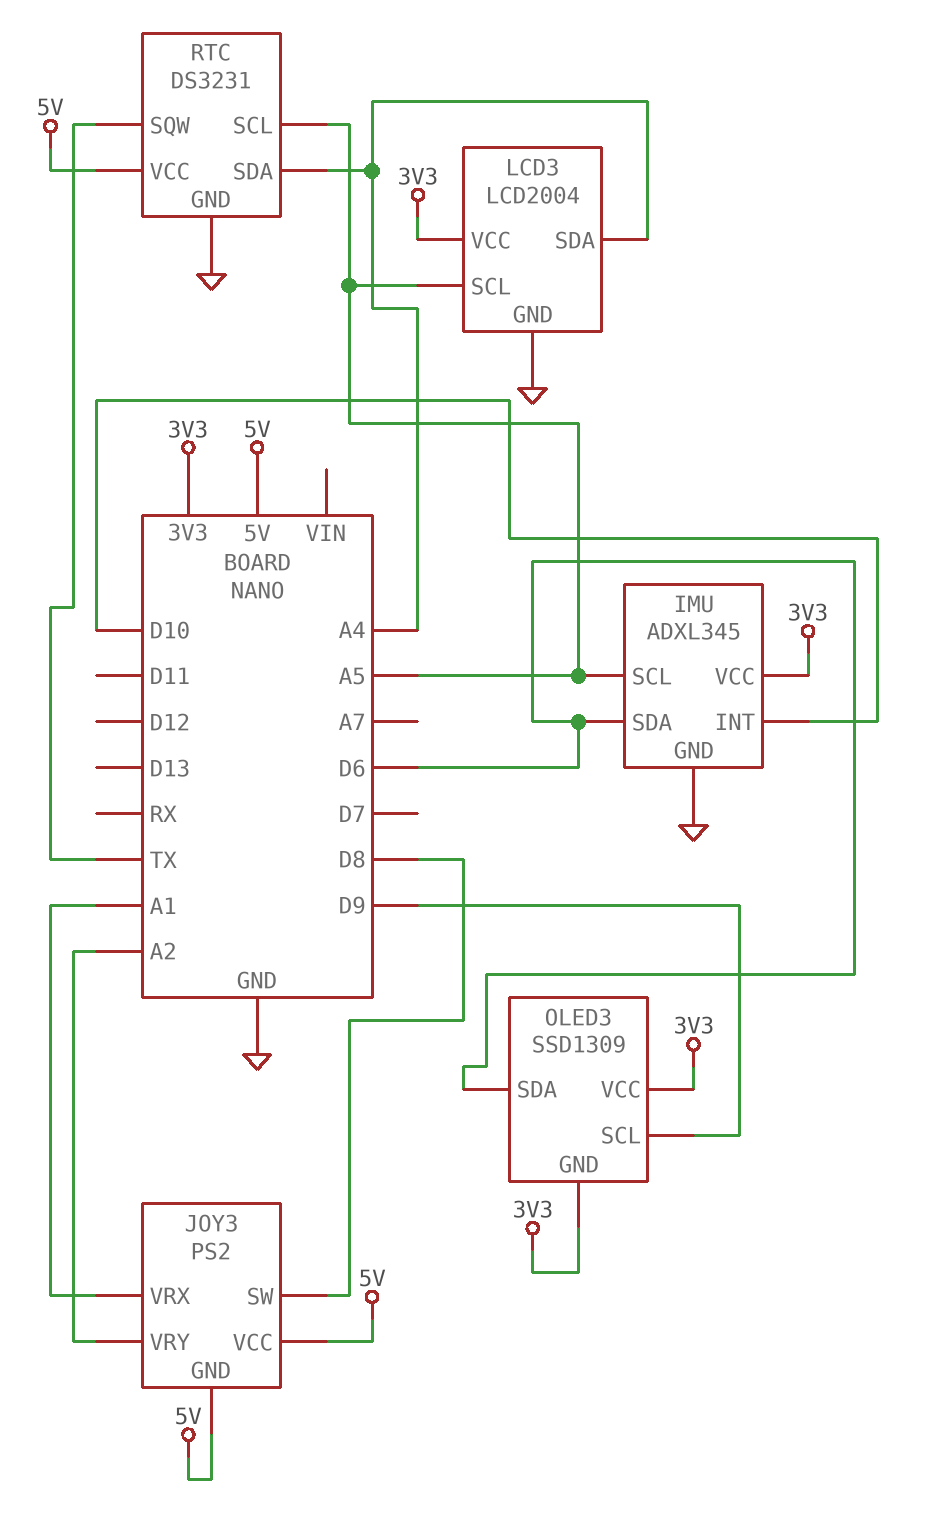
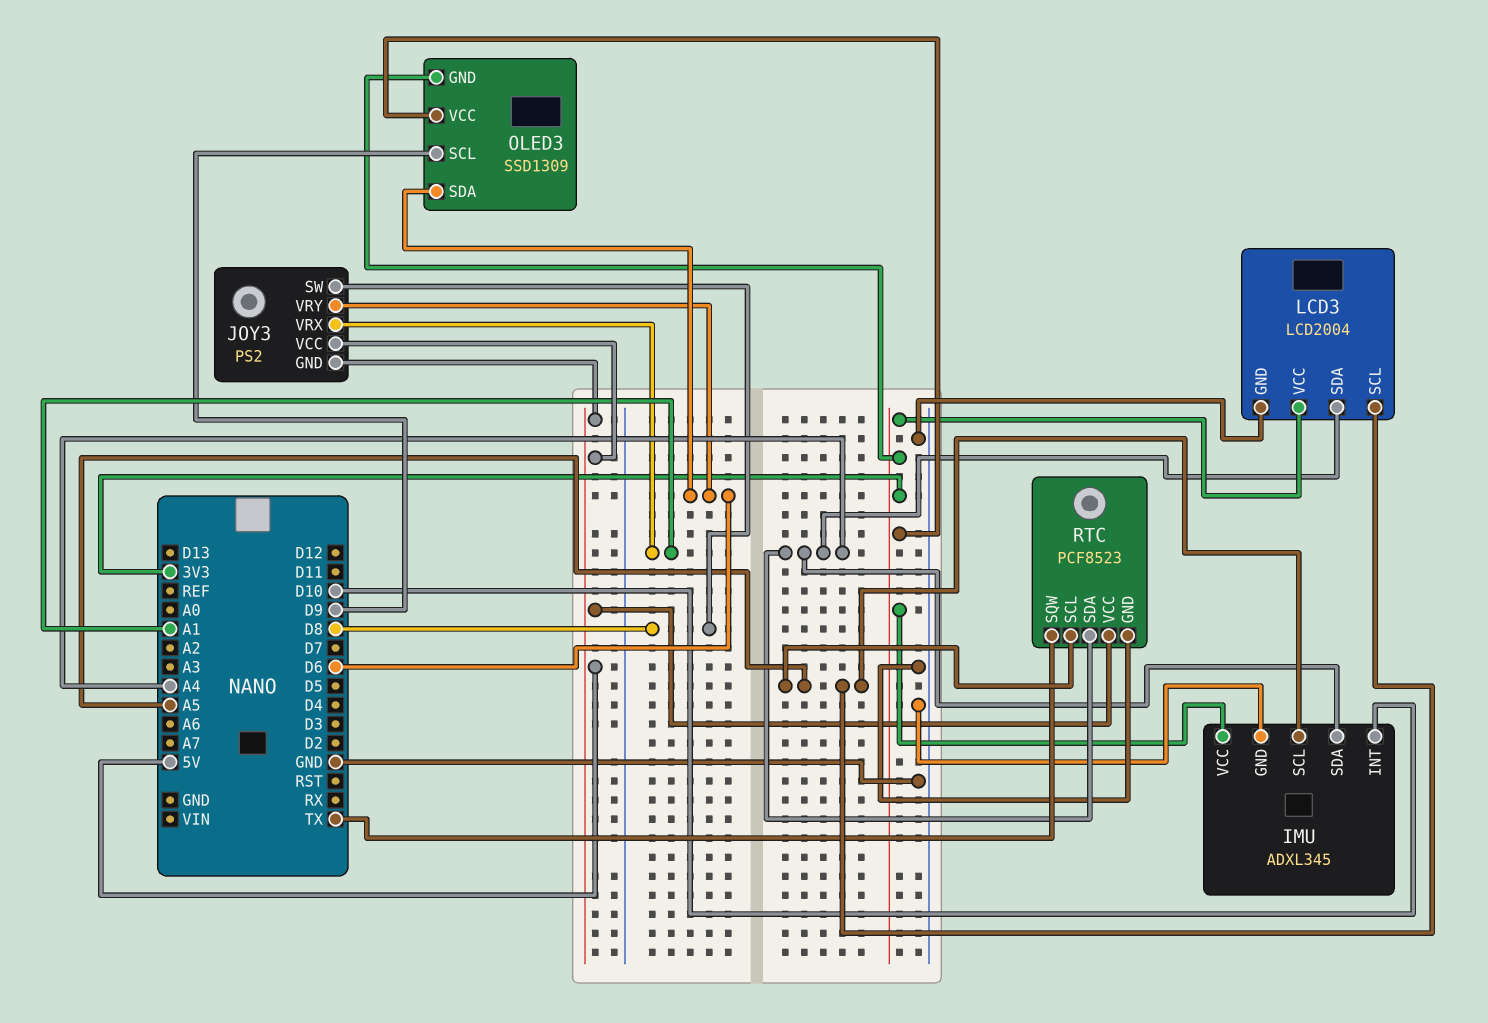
IMU pin SDA: D6 -> A4
JOY3 pin VRY: A2 -> D6
RTC: DS3231 -> PCF8523

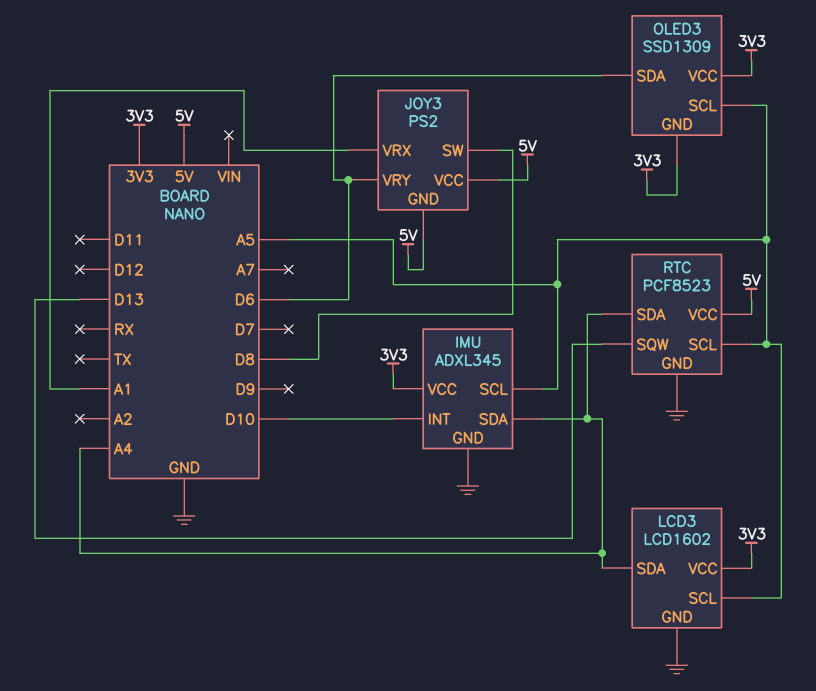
LCD3: LCD2004 -> LCD1602
OLED3 pin SCL: D9 -> A5
RTC pin SQW: TX -> D13

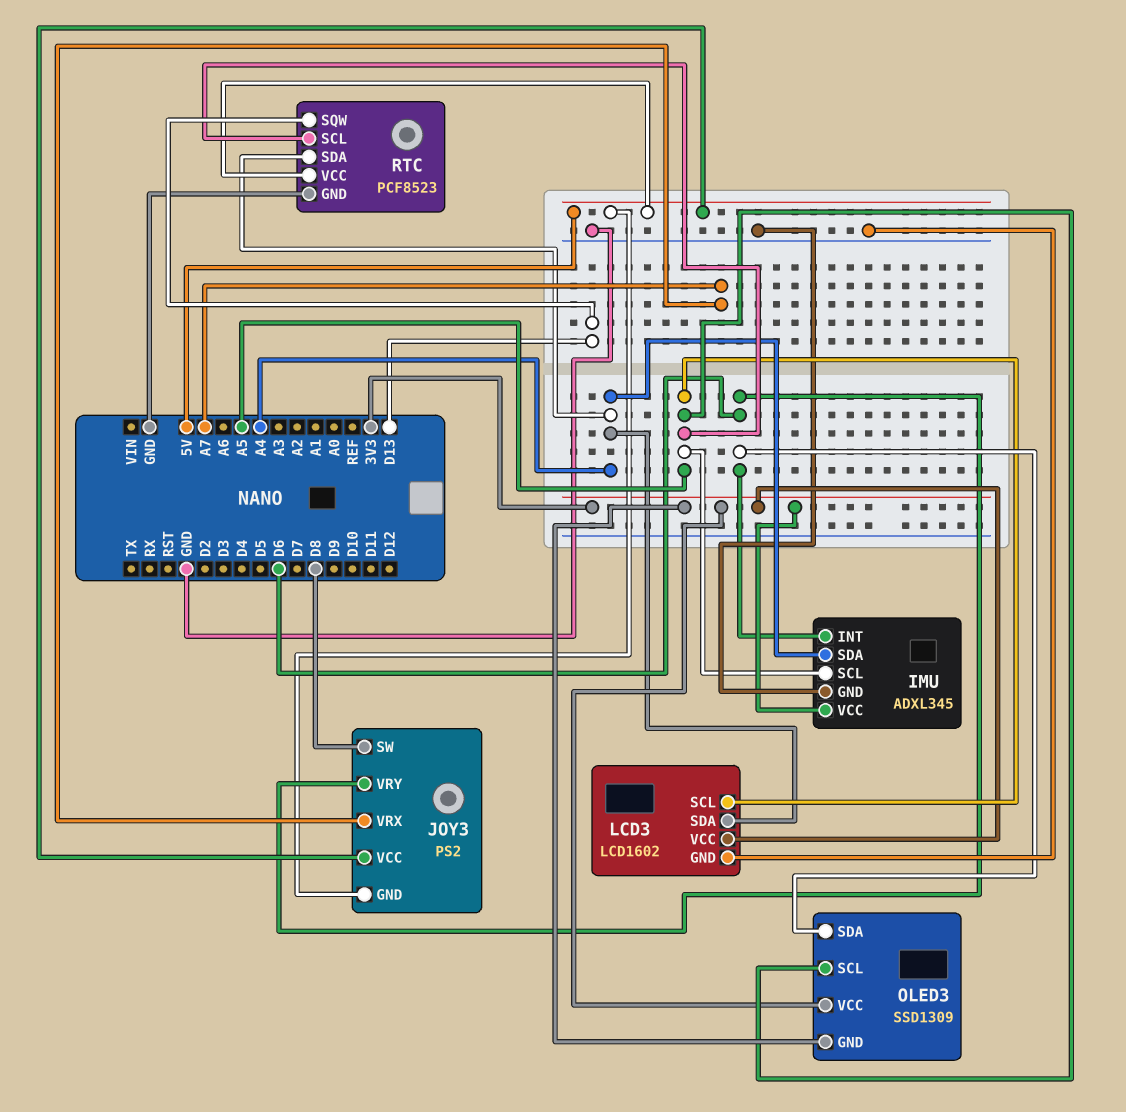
IMU pin INT: D10 -> D6
JOY3 pin VRX: A1 -> A7

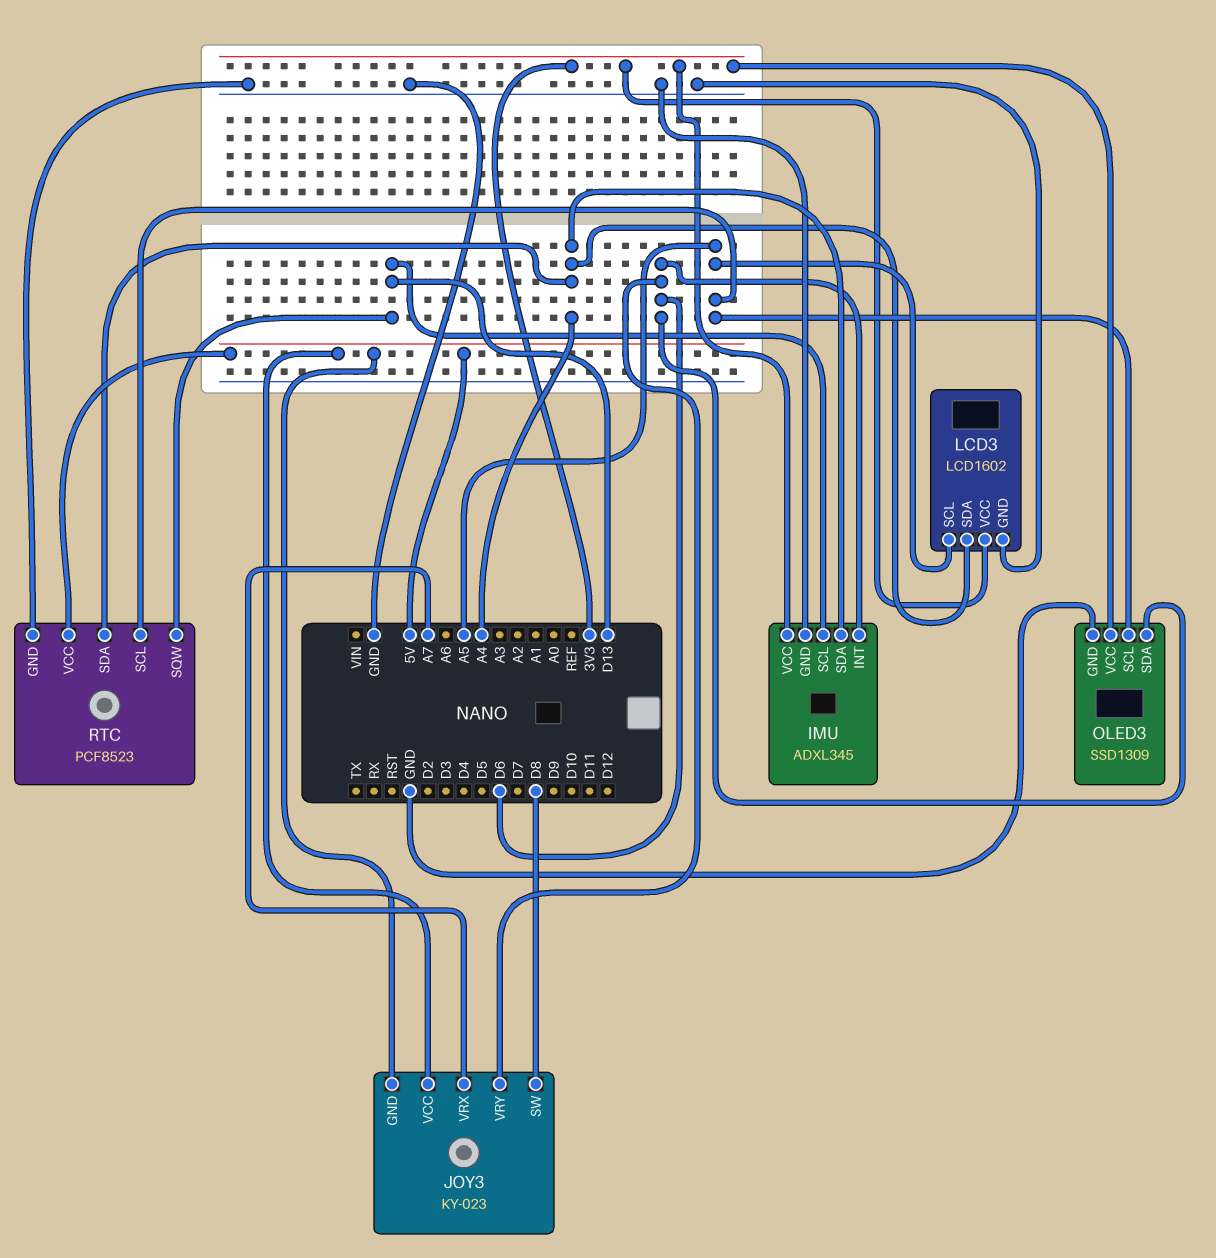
IMU pin SCL: A5 -> D13
JOY3: PS2 -> KY-023
OLED3 pin GND: 3V3 -> GND

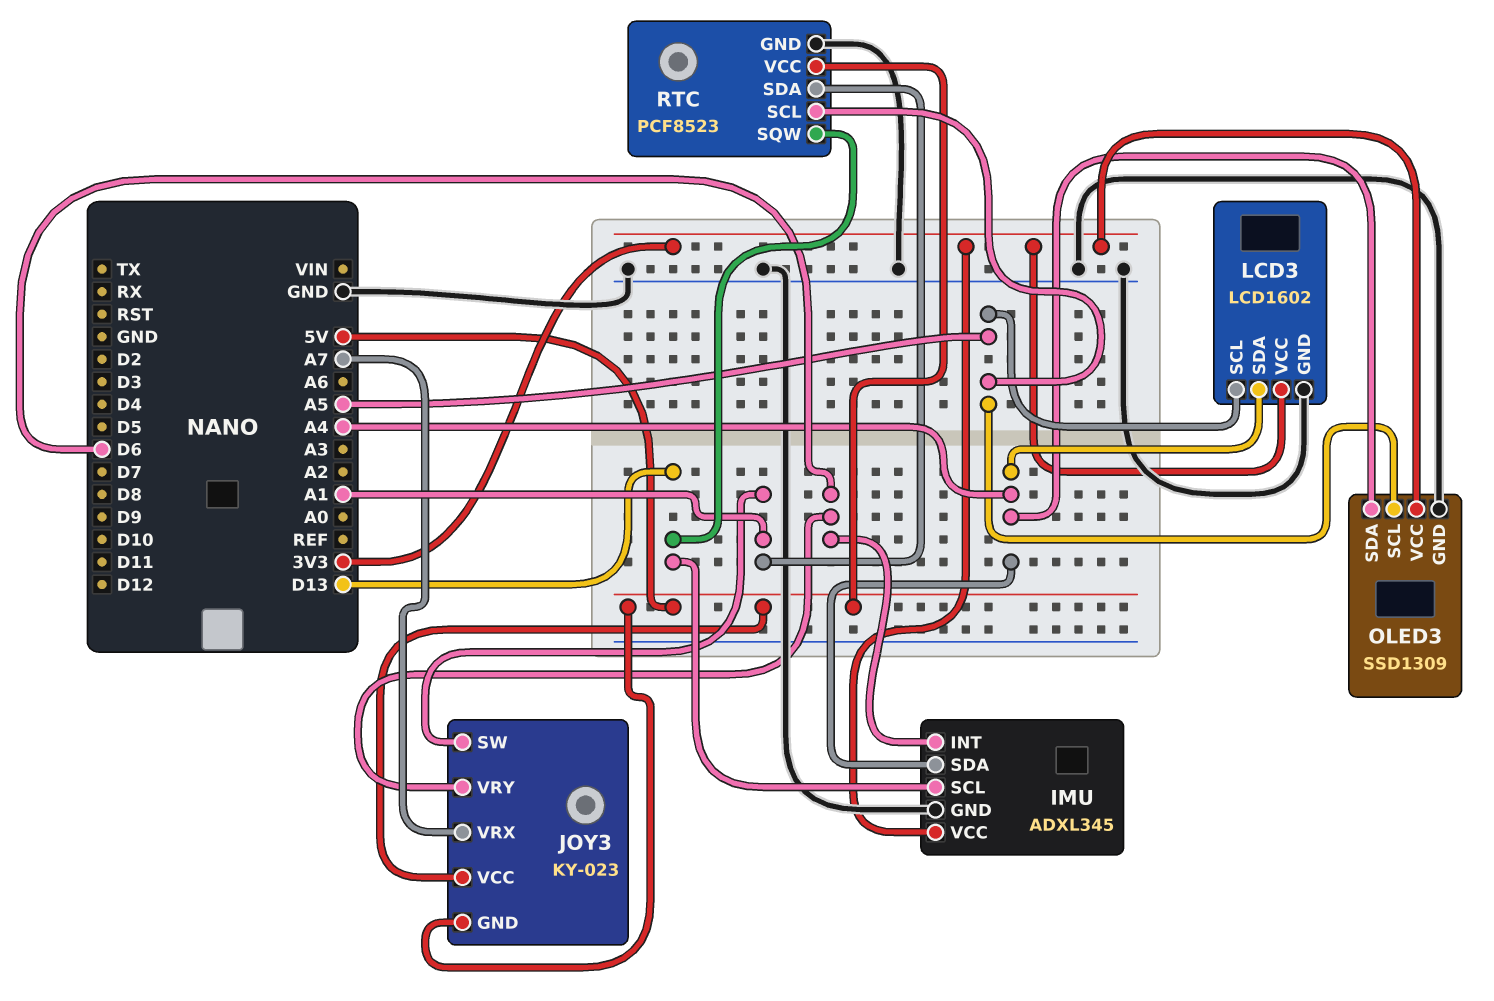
JOY3 pin SW: D8 -> A1
OLED3 pin SDA: D6 -> A4
RTC pin SDA: A4 -> A1

